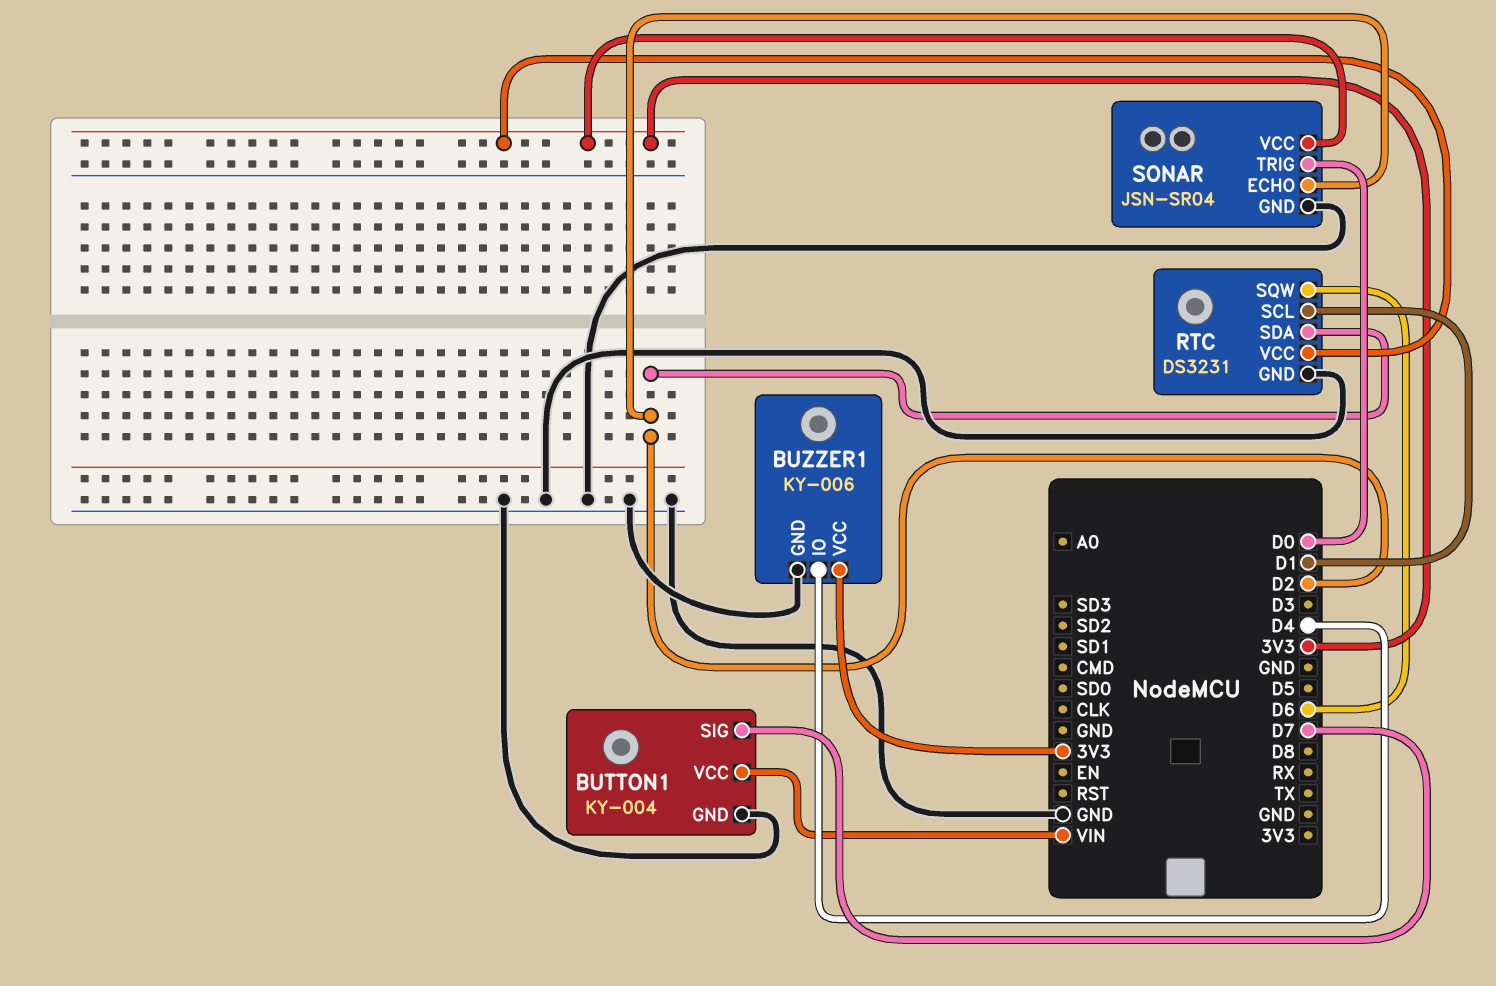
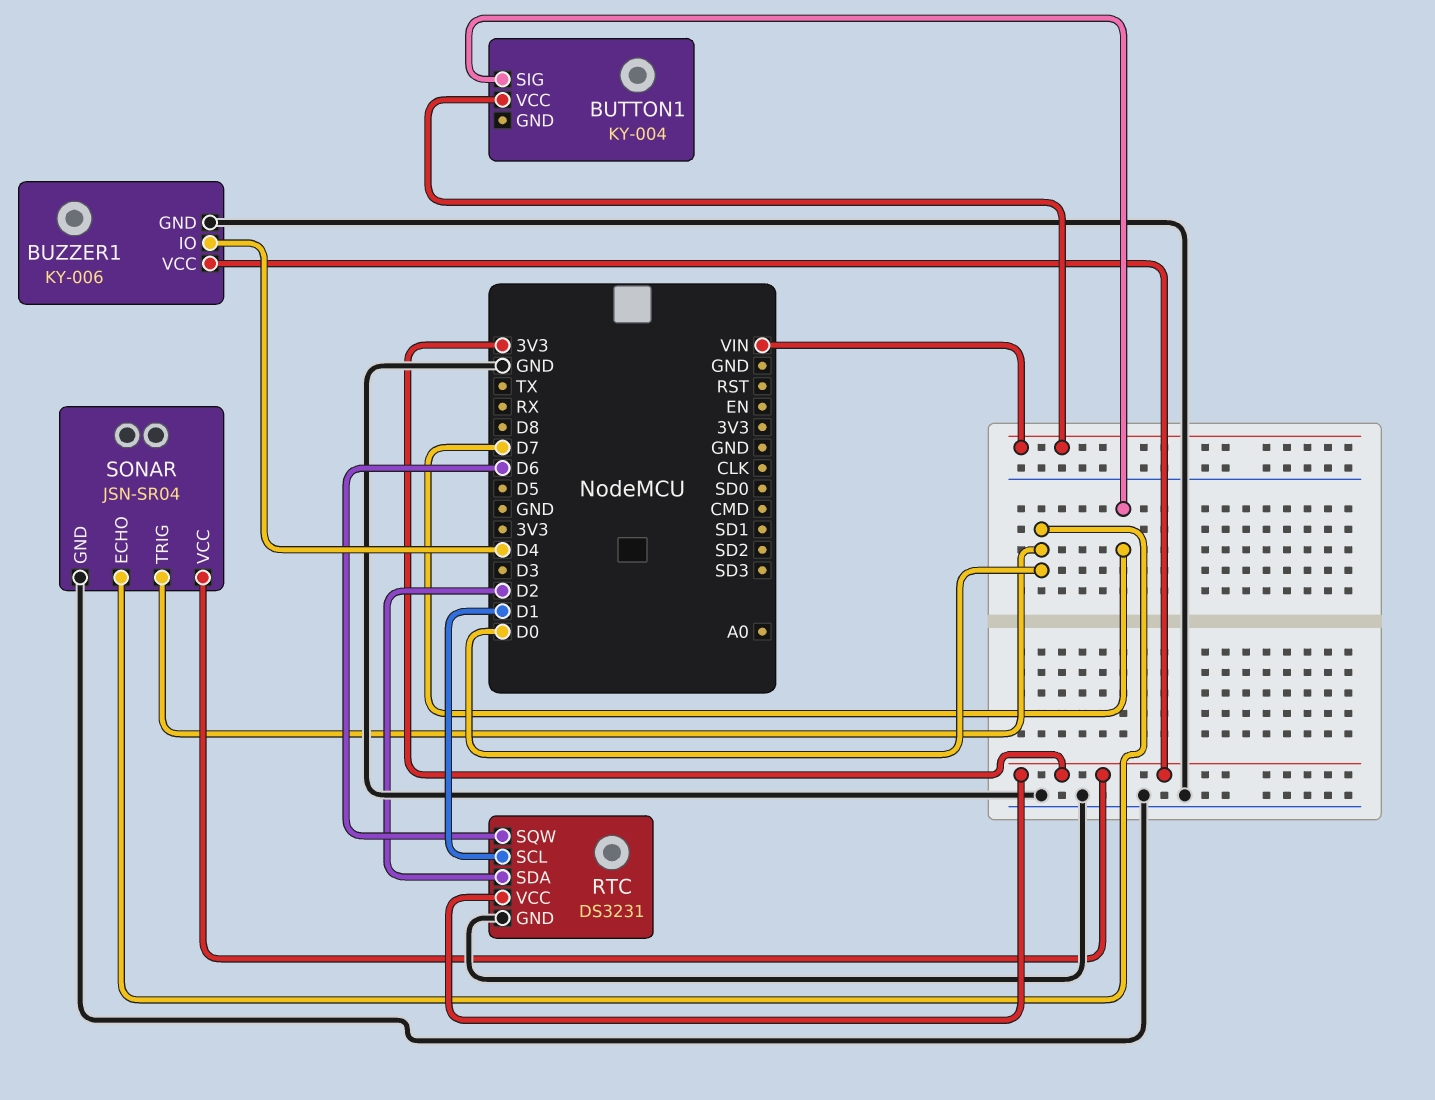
BUTTON1 pin GND: GND -> none
SONAR pin ECHO: D2 -> D0

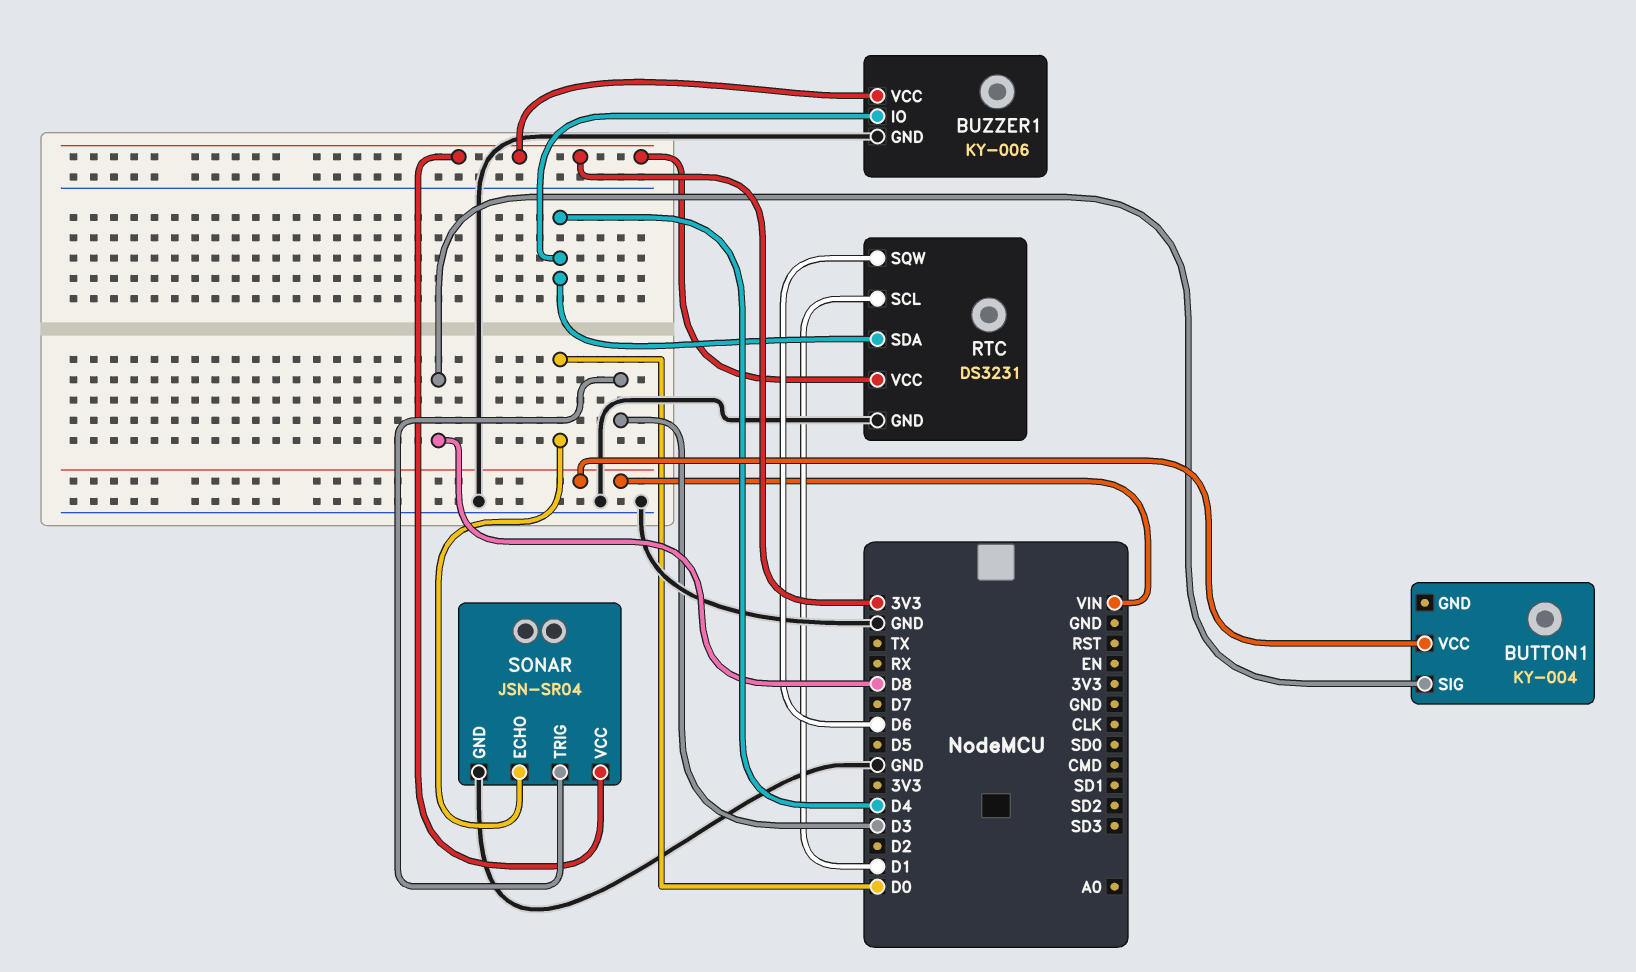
BUTTON1 pin SIG: D7 -> D8
RTC pin SDA: D2 -> D4
SONAR pin TRIG: D0 -> D3

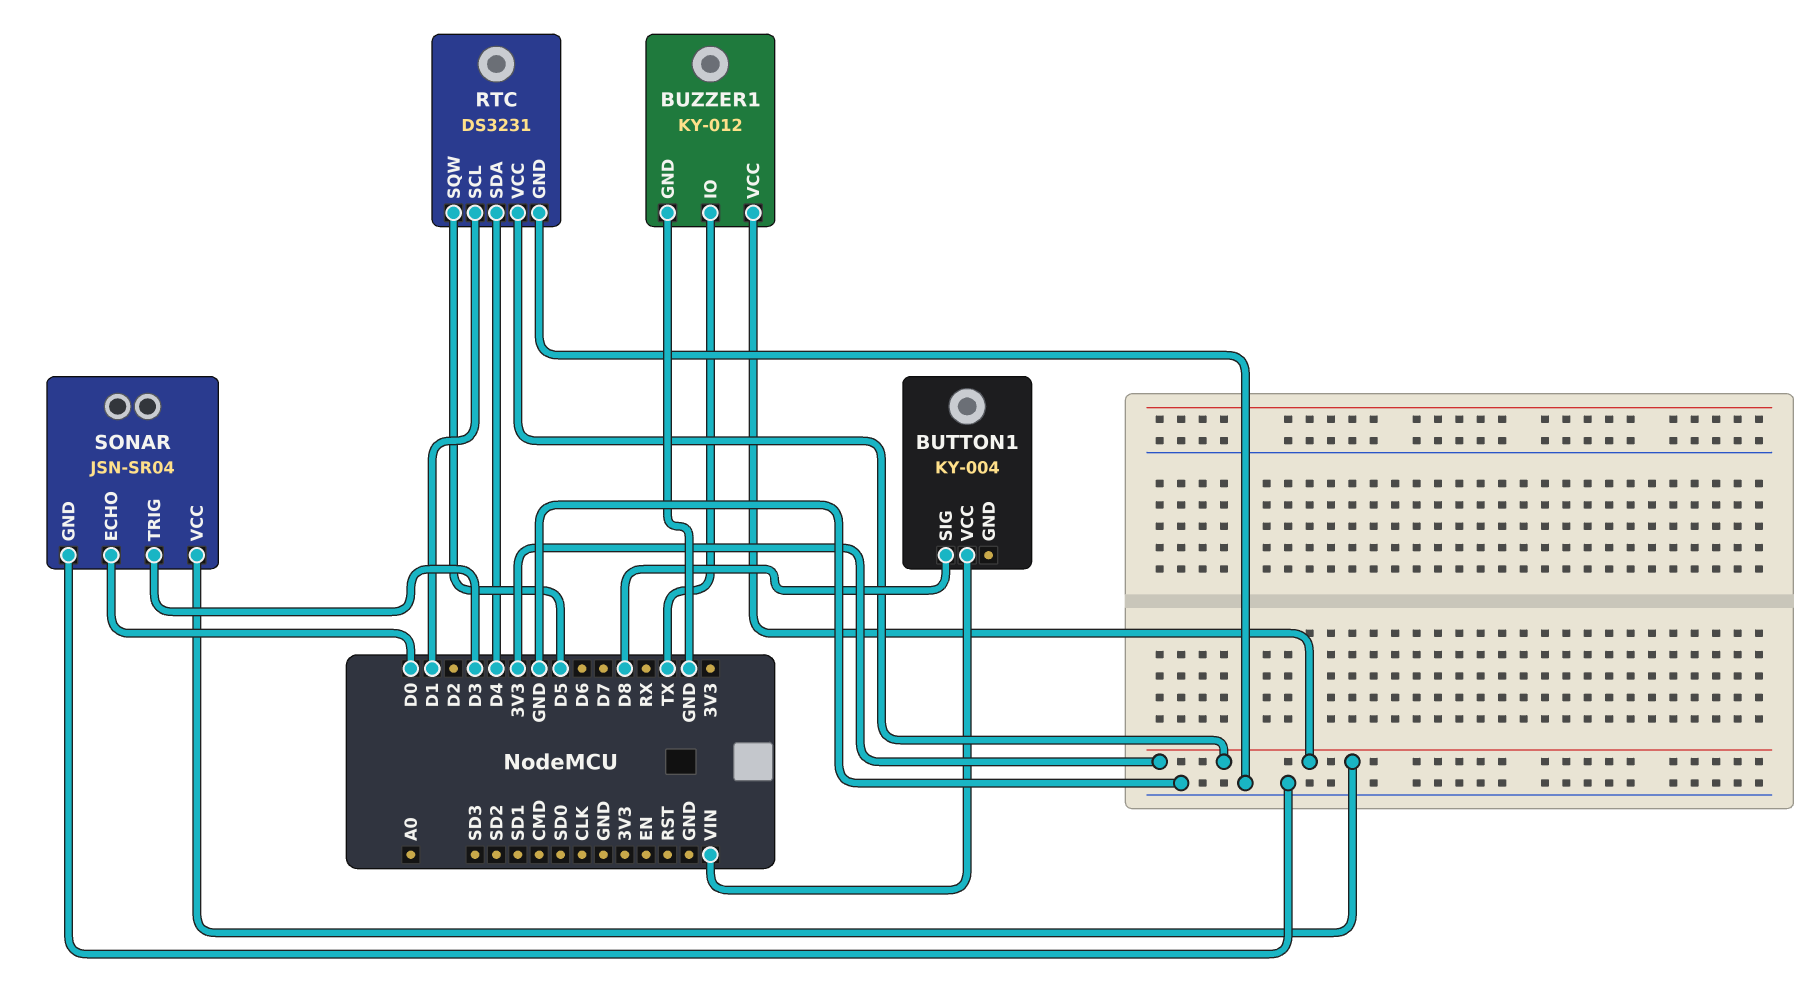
BUZZER1: KY-006 -> KY-012
BUZZER1 pin IO: D4 -> TX
RTC pin SQW: D6 -> D5

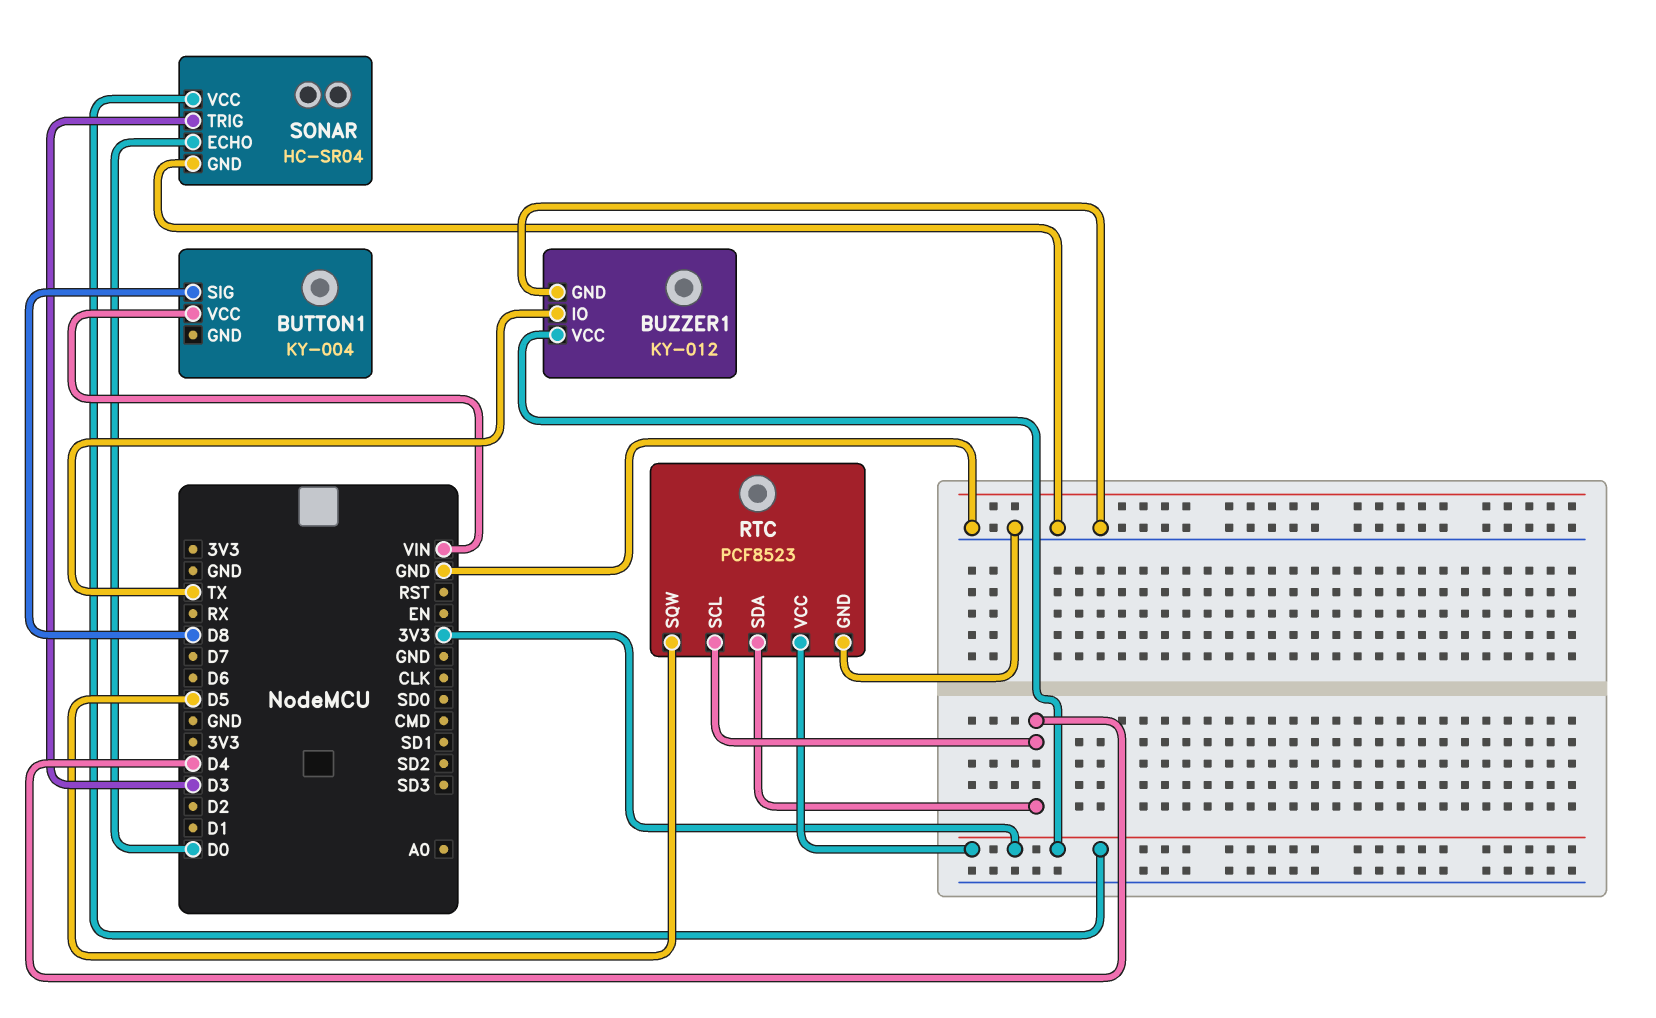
RTC: DS3231 -> PCF8523
RTC pin SCL: D1 -> D4
SONAR: JSN-SR04 -> HC-SR04

